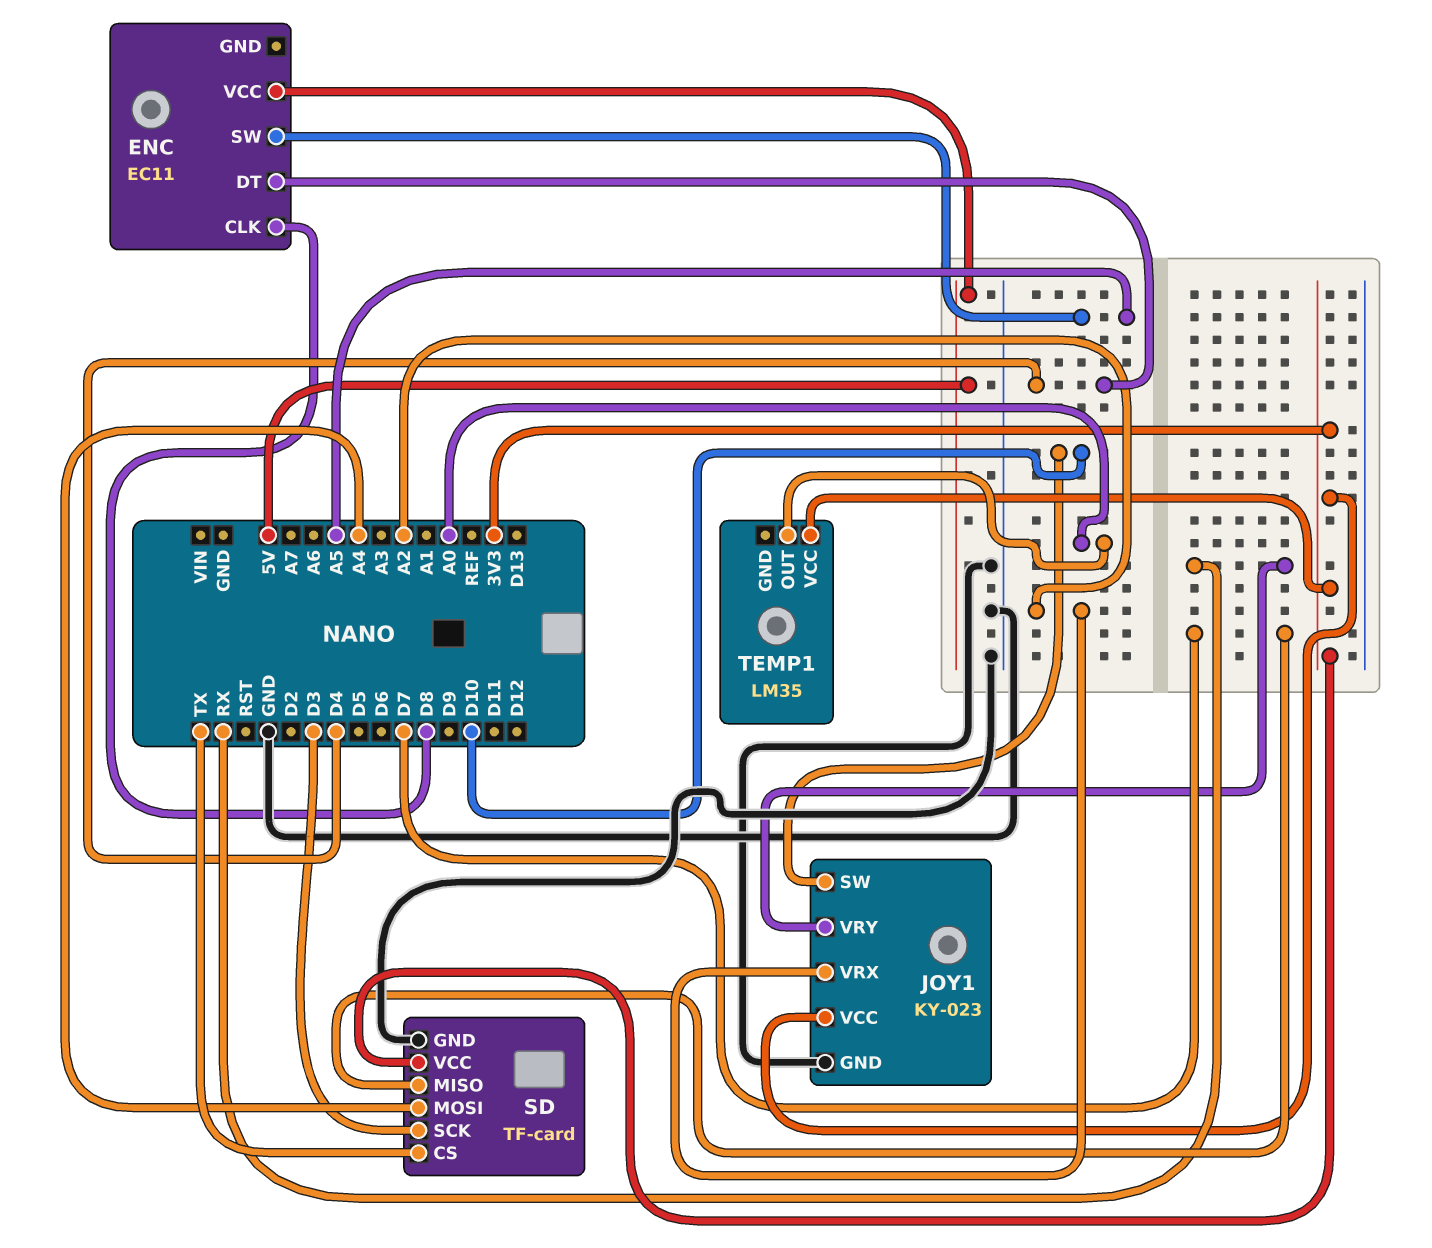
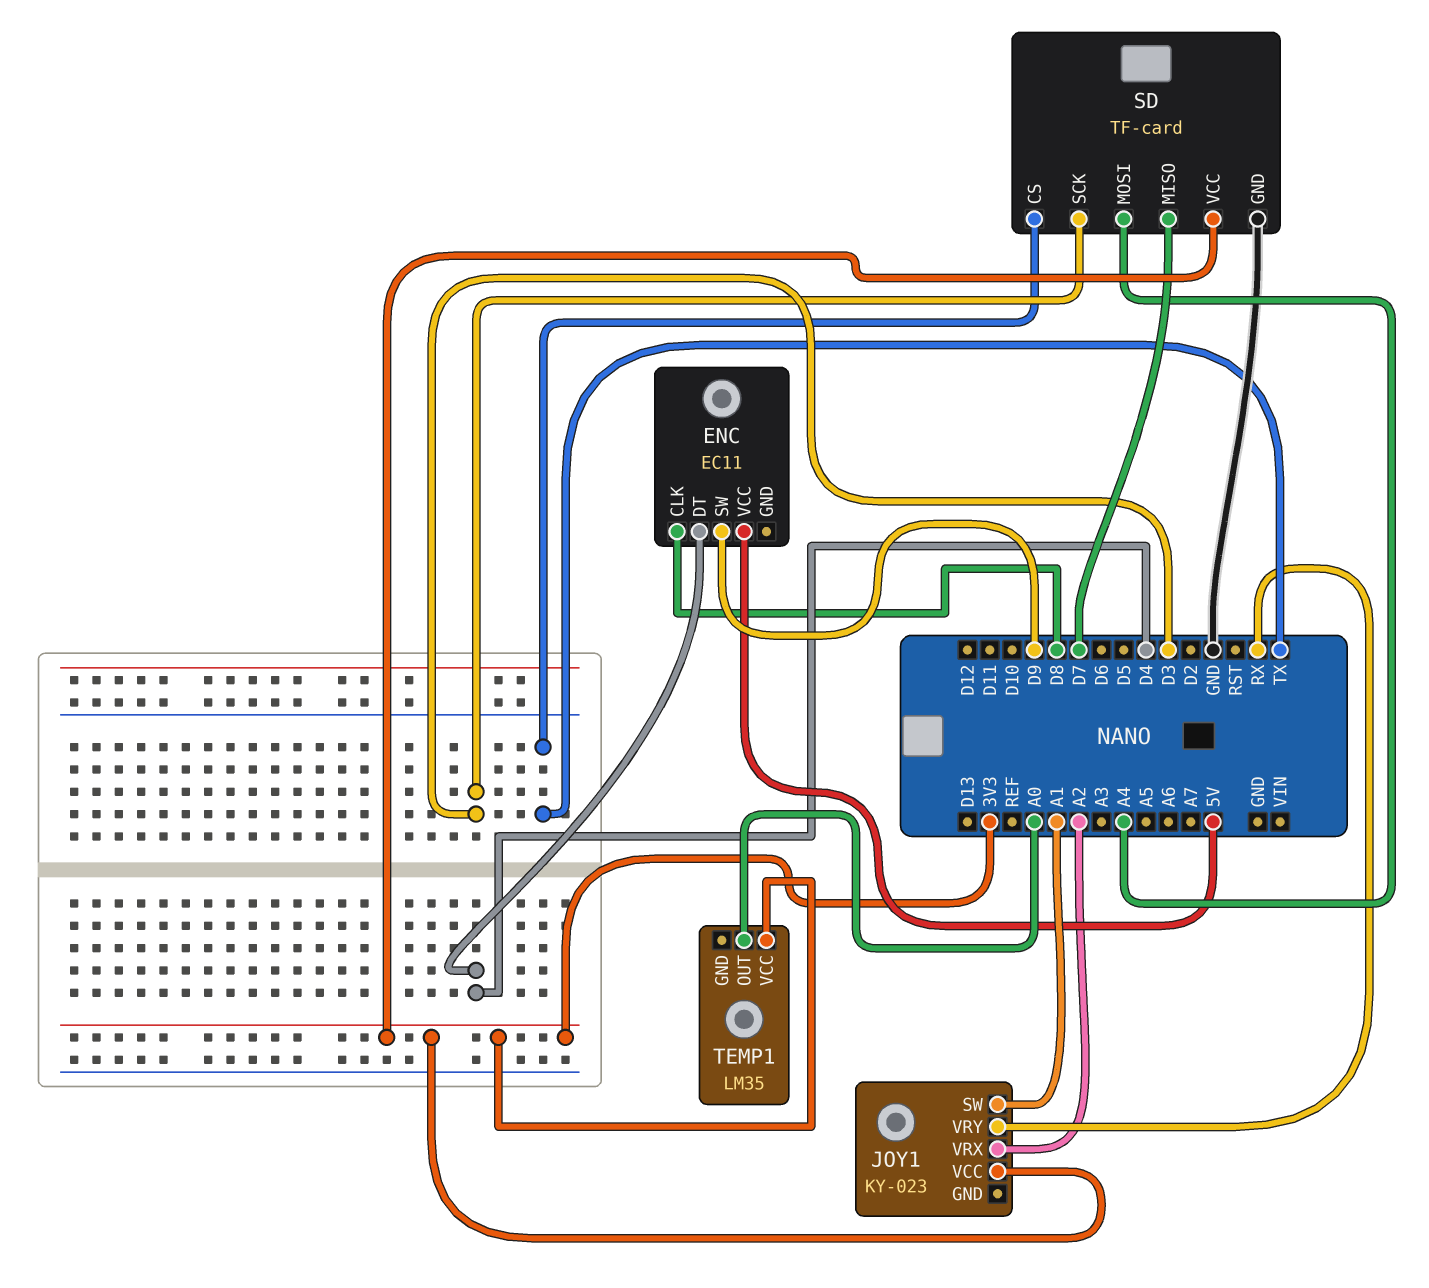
ENC pin SW: A5 -> D9
JOY1 pin GND: GND -> none
JOY1 pin SW: D10 -> A1

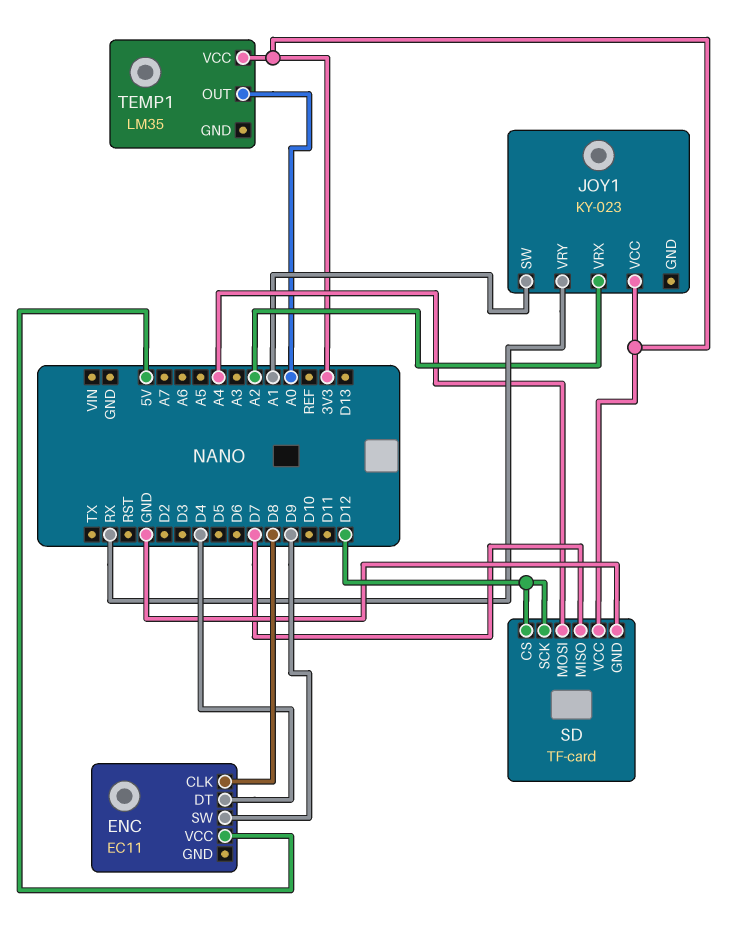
SD pin CS: TX -> D12
SD pin SCK: D3 -> D12

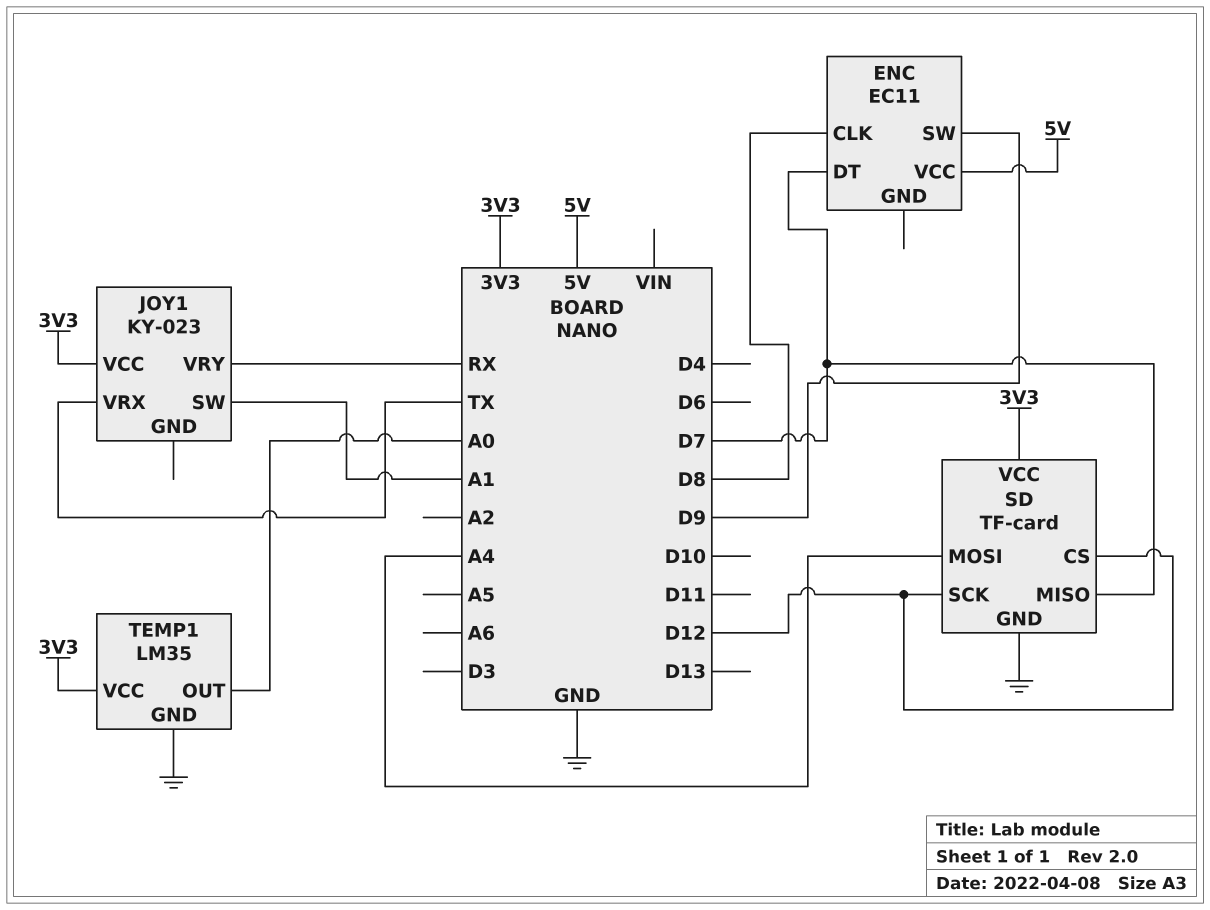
ENC pin DT: D4 -> D7
JOY1 pin VRX: A2 -> TX
TEMP1 pin GND: none -> GND

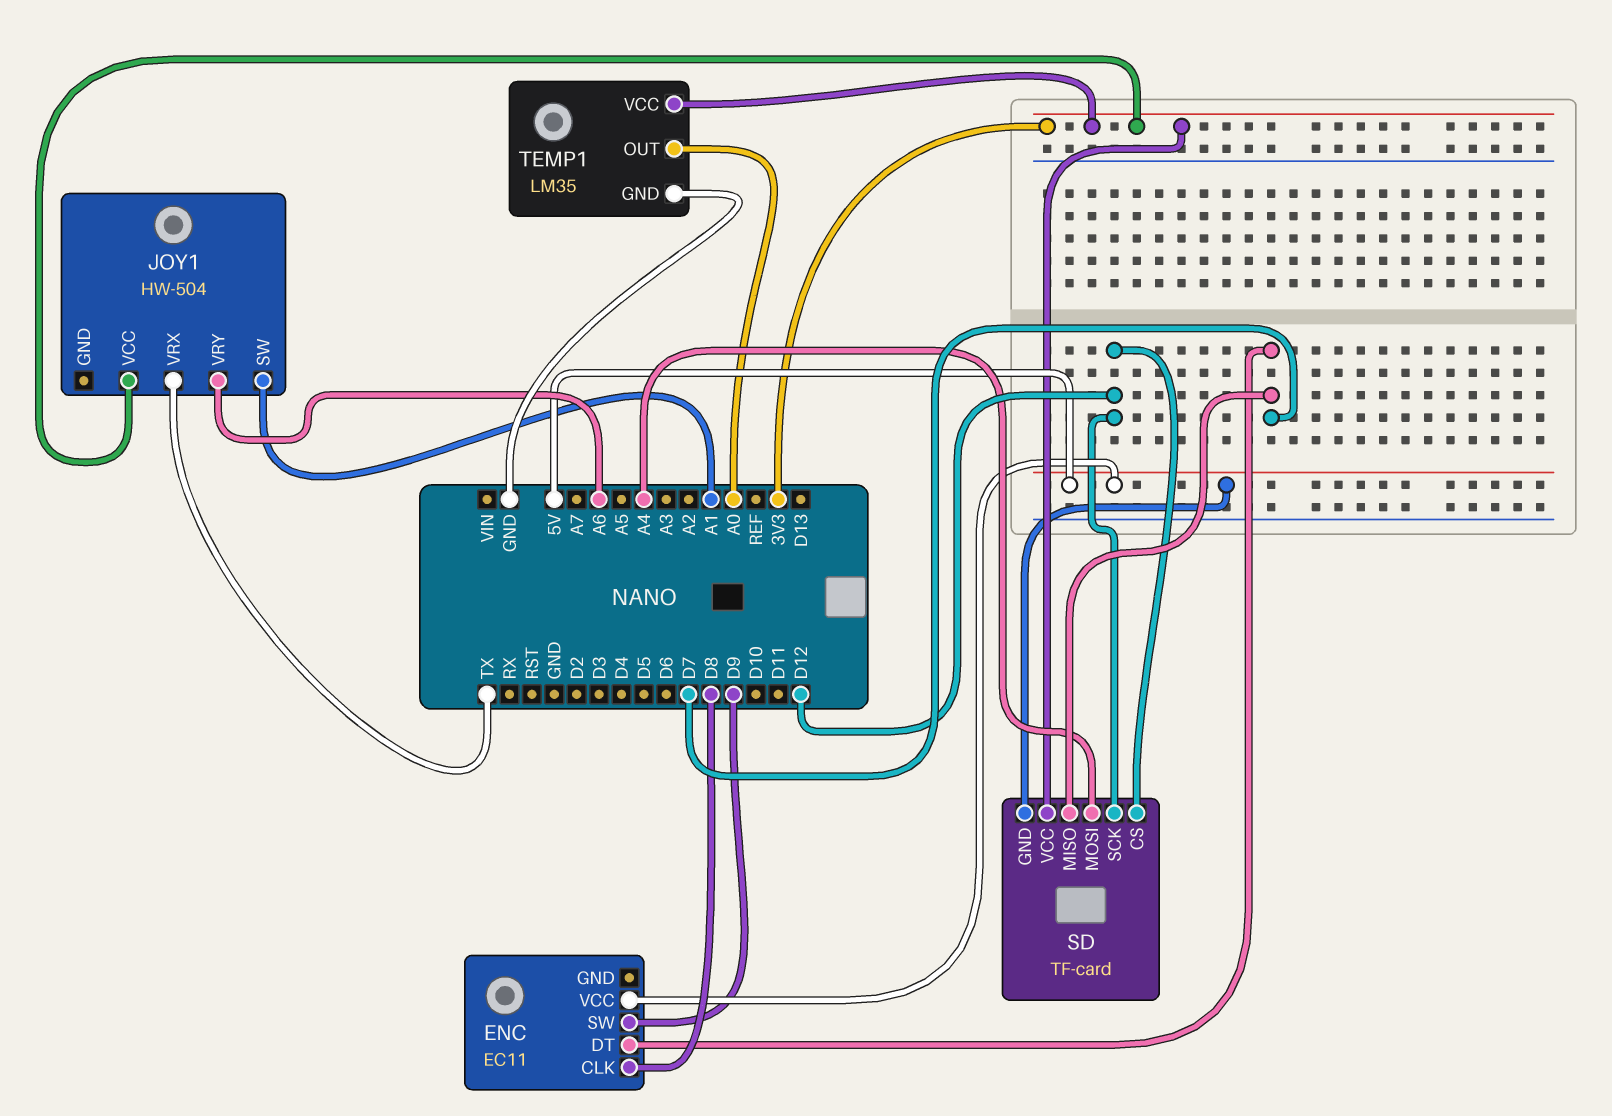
JOY1: KY-023 -> HW-504
JOY1 pin VRY: RX -> A6
SD pin GND: GND -> 5V

